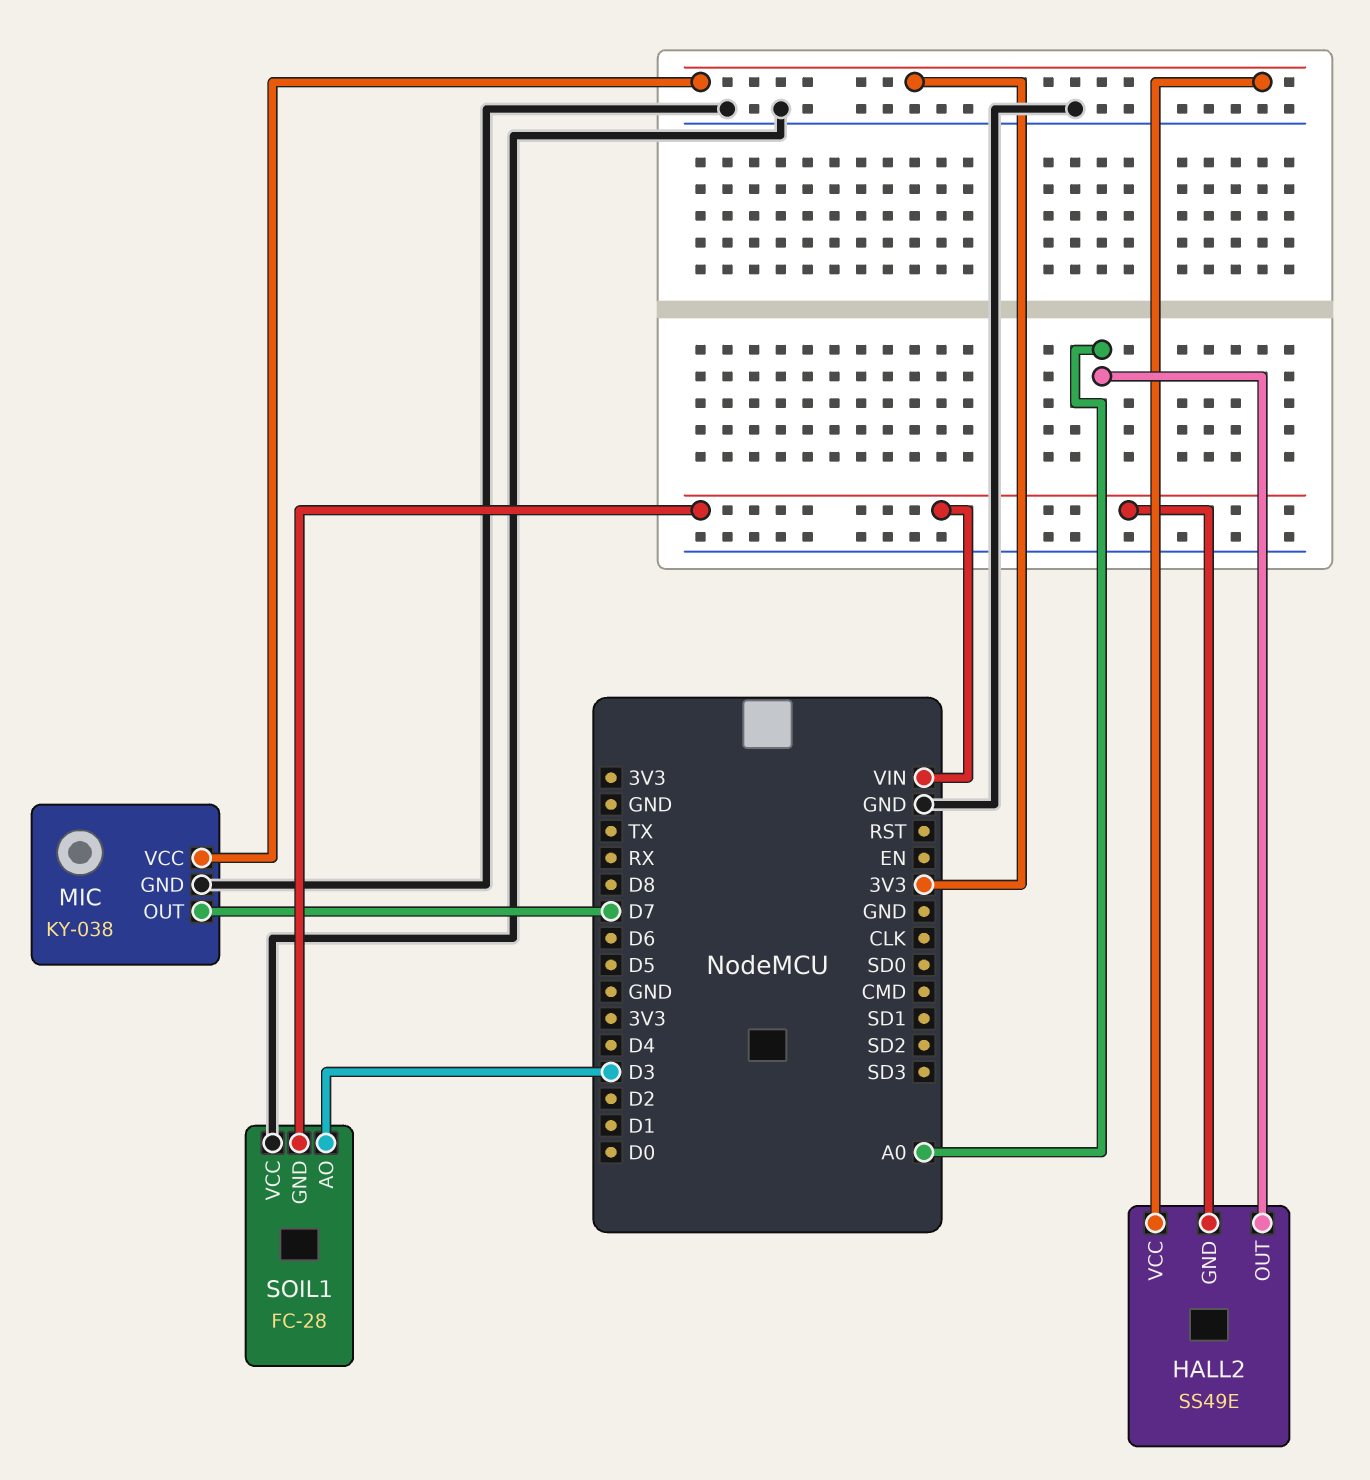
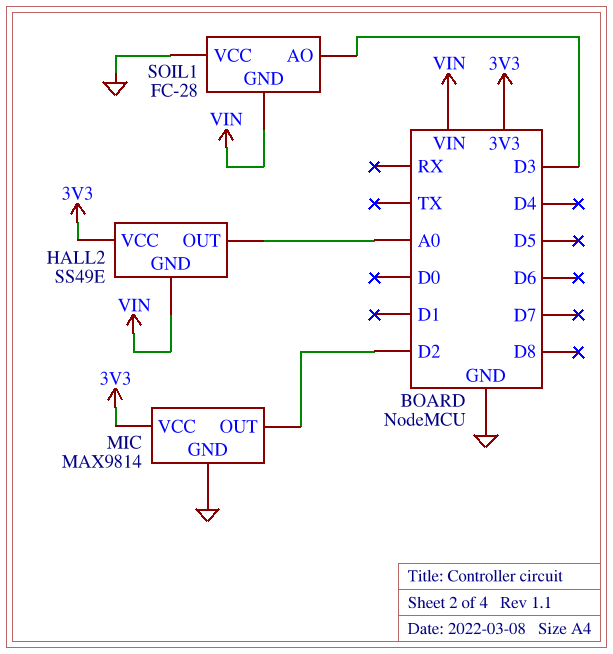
MIC: KY-038 -> MAX9814
MIC pin OUT: D7 -> D2

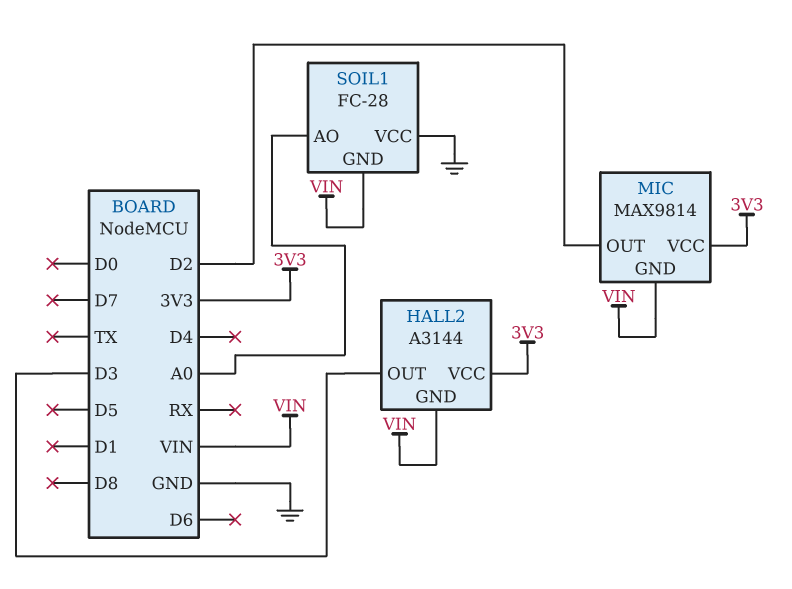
HALL2: SS49E -> A3144
HALL2 pin OUT: A0 -> D3
MIC pin GND: GND -> VIN
SOIL1 pin AO: D3 -> A0

